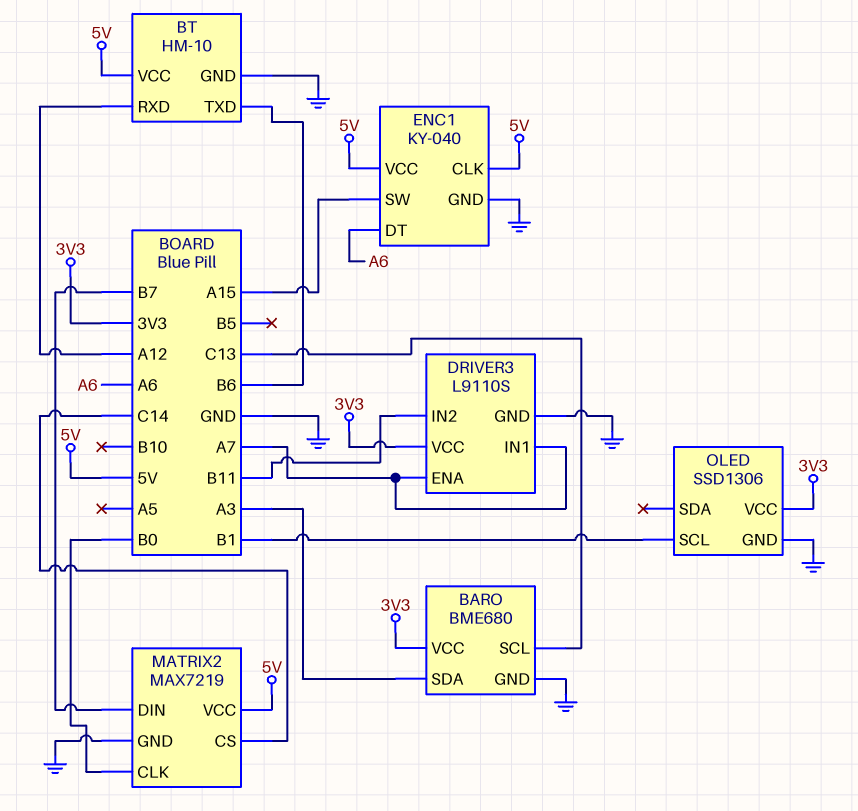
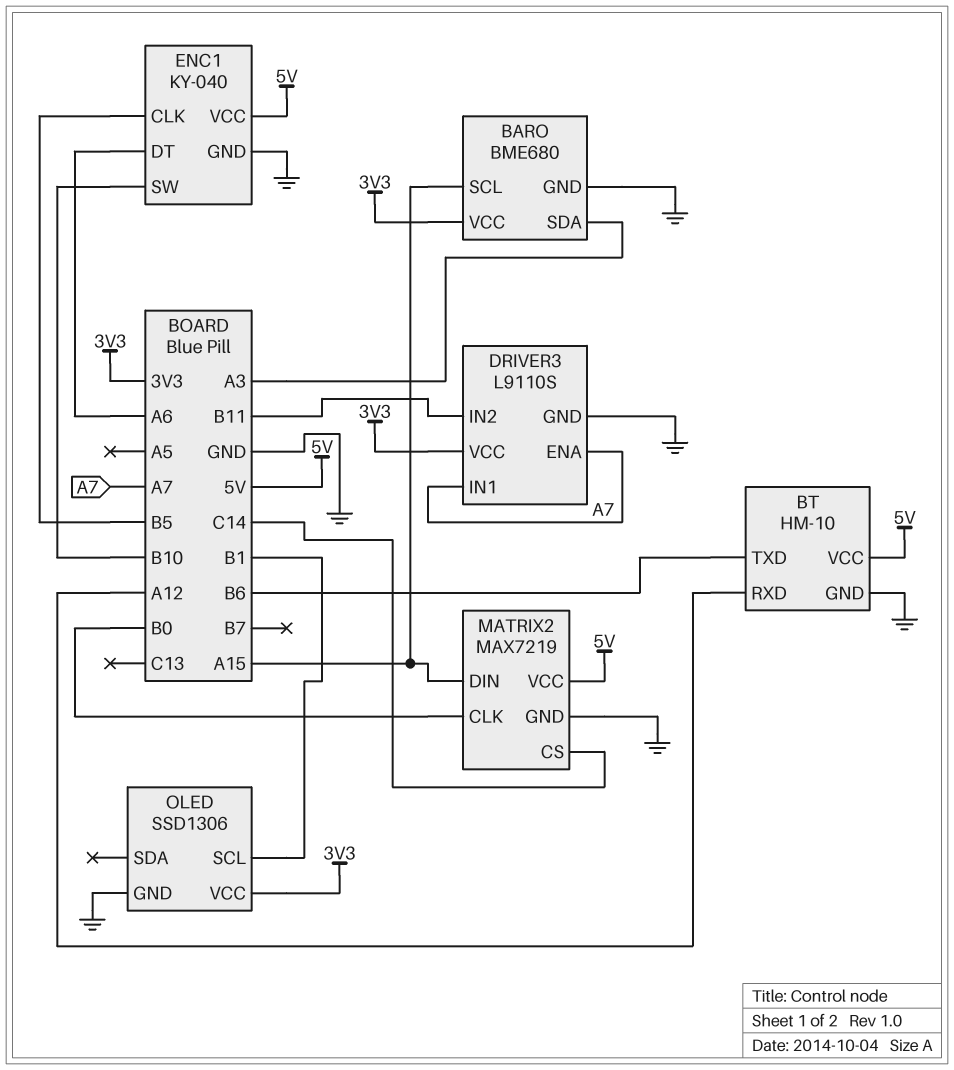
BARO pin SCL: C13 -> A15
ENC1 pin CLK: 5V -> B5
ENC1 pin SW: A15 -> B10
MATRIX2 pin DIN: B7 -> A15

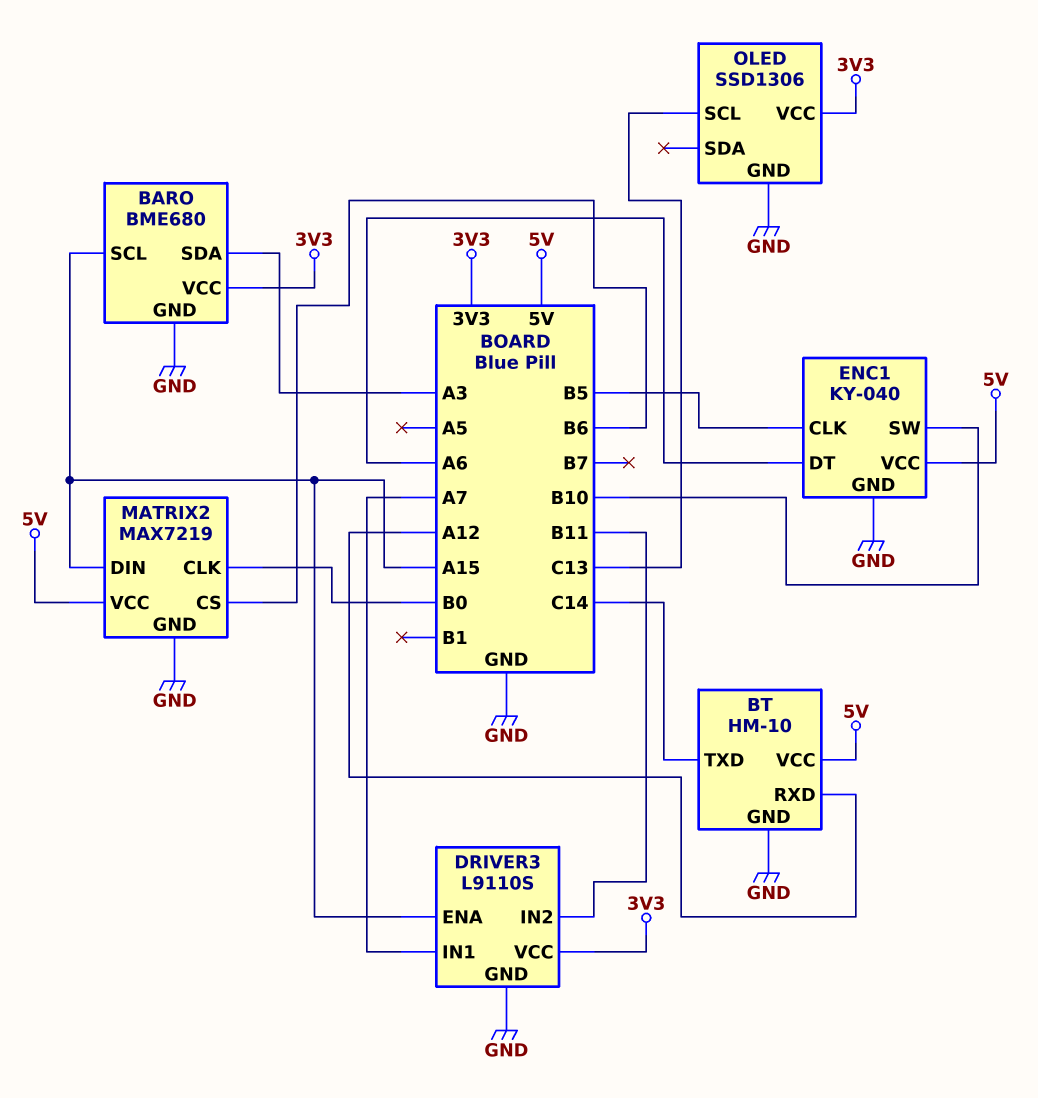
BT pin TXD: B6 -> C14
DRIVER3 pin ENA: A7 -> A15
MATRIX2 pin CS: C14 -> B6
OLED pin SCL: B1 -> C13

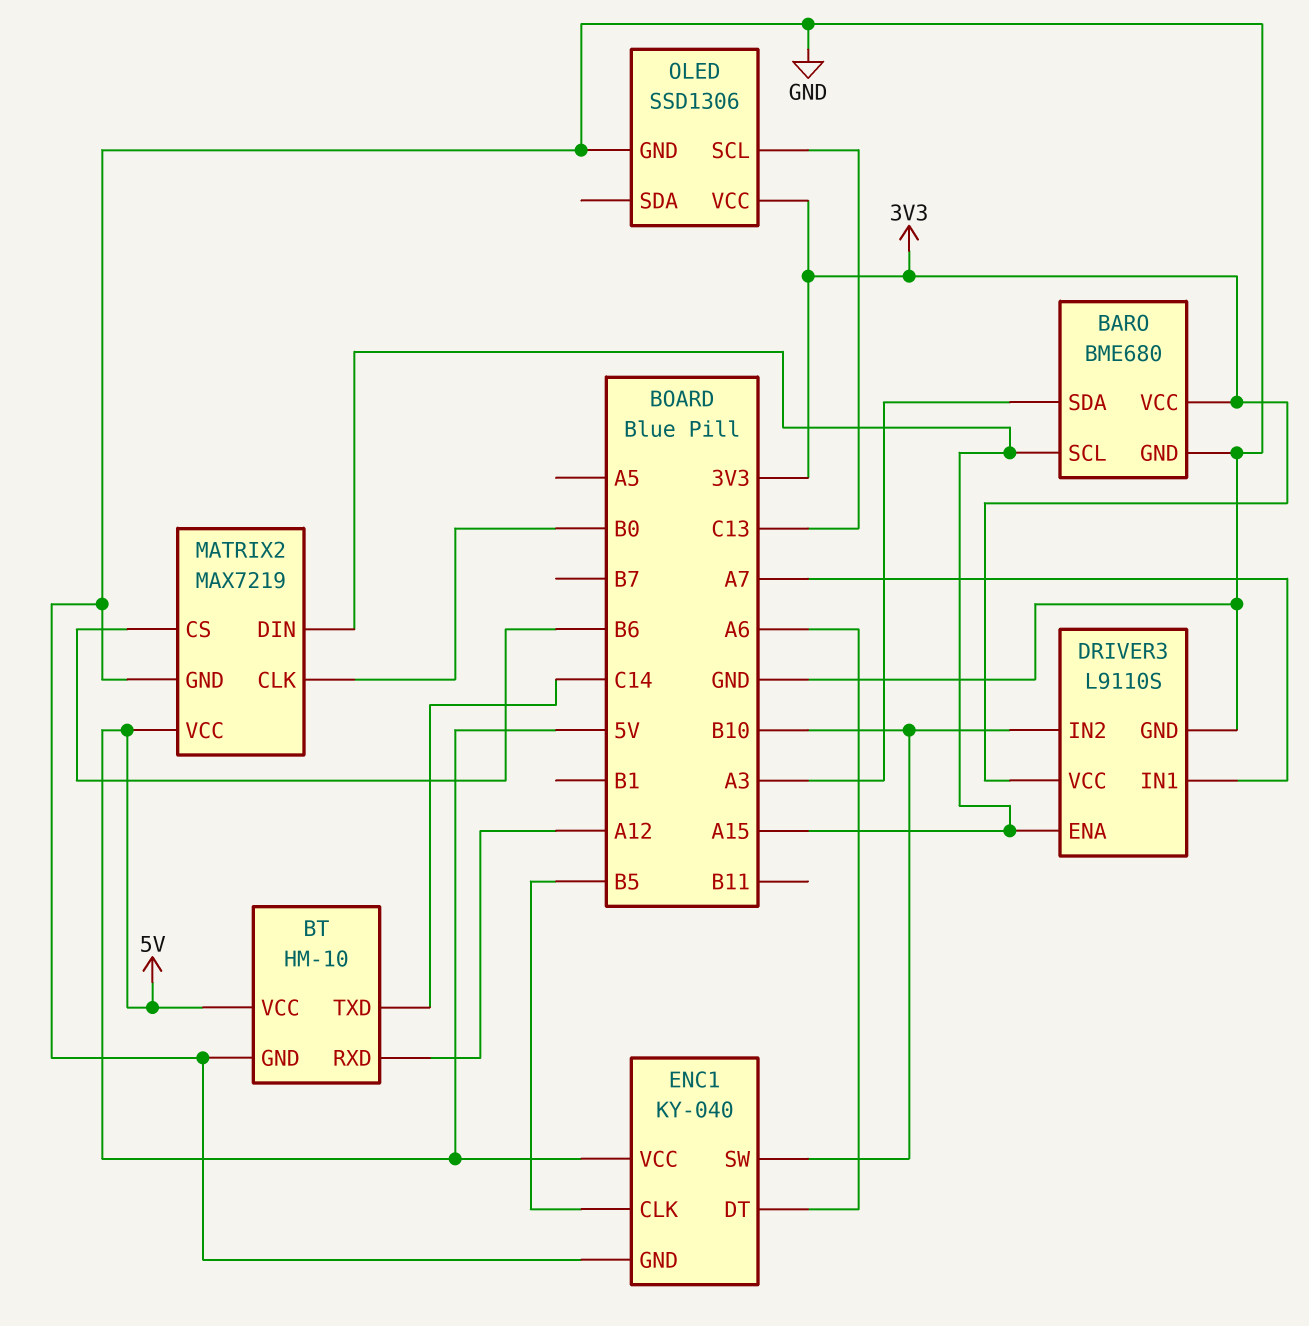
DRIVER3 pin IN2: B11 -> B10

